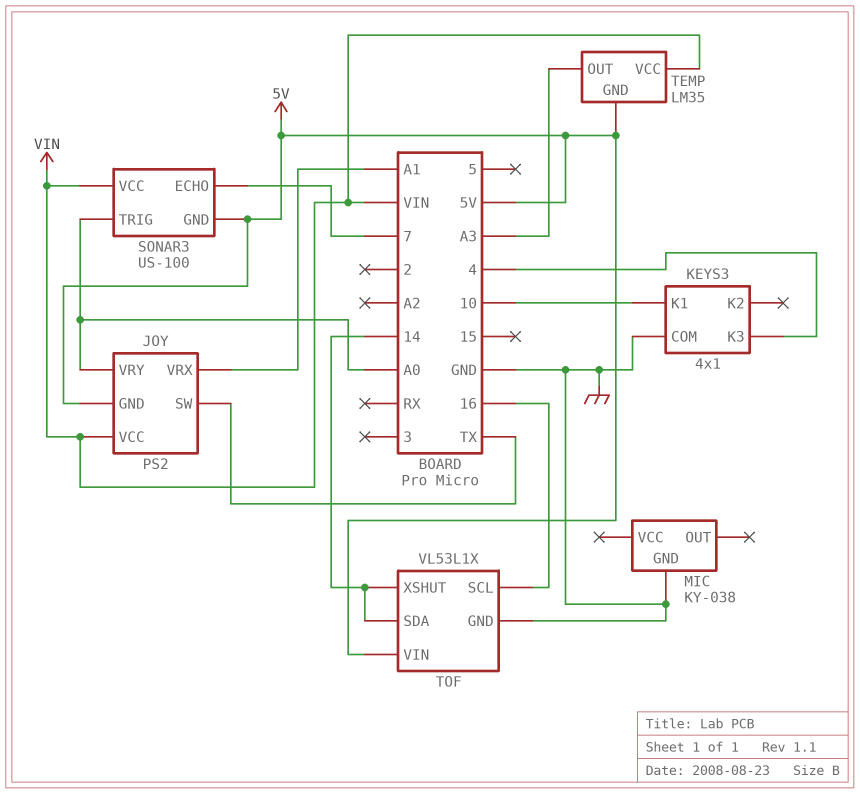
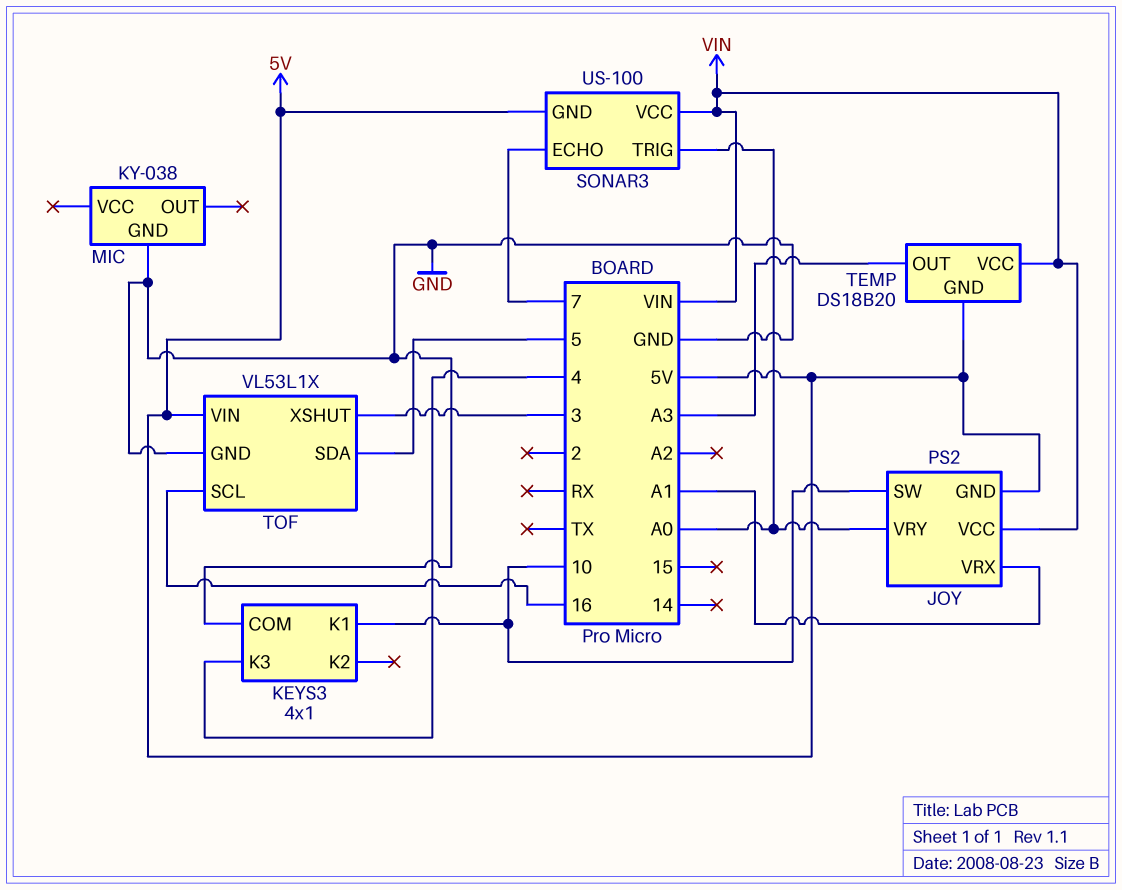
JOY pin SW: TX -> 10
TEMP: LM35 -> DS18B20
TOF pin SDA: 14 -> 5
TOF pin XSHUT: 14 -> 3

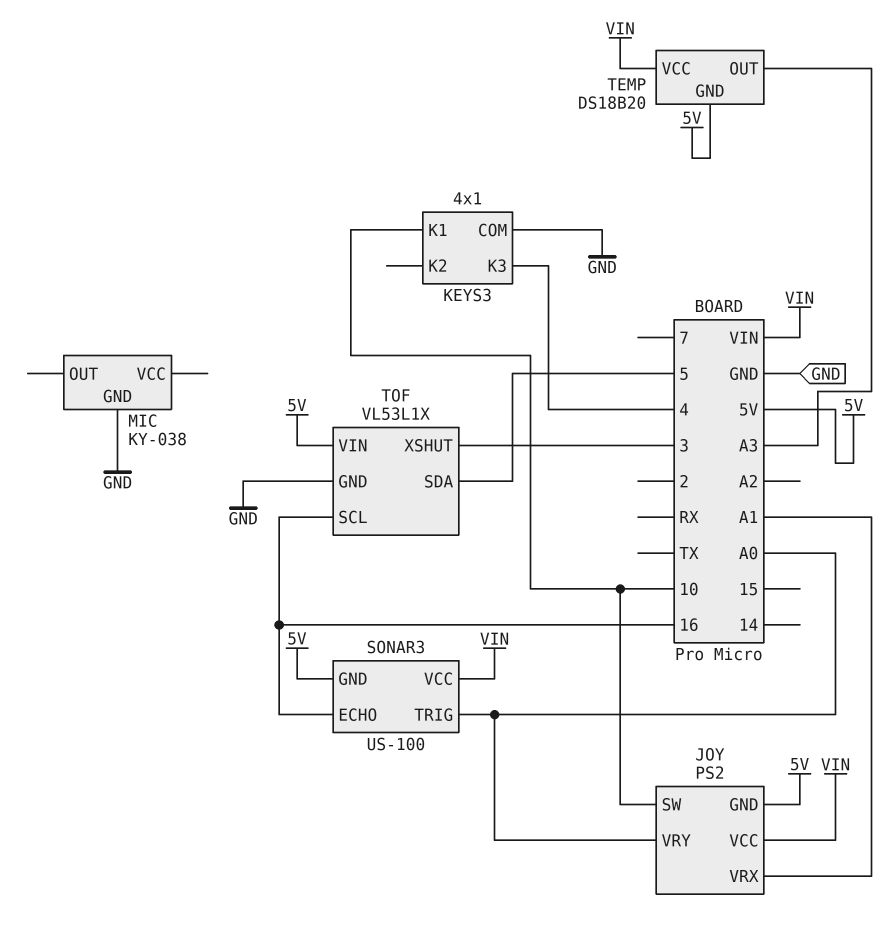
SONAR3 pin ECHO: 7 -> 16

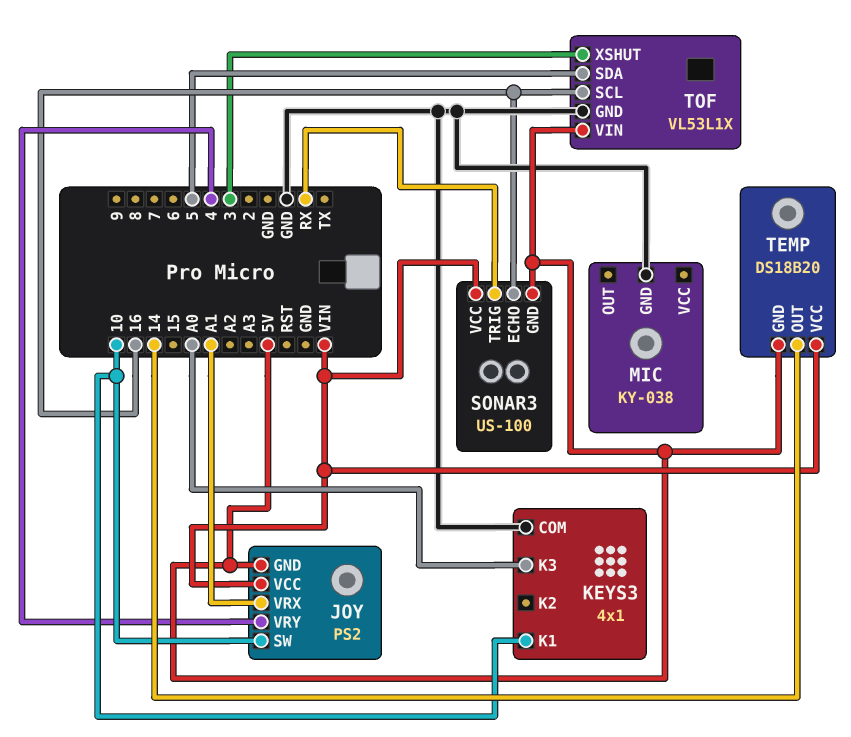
JOY pin VRY: A0 -> 4
KEYS3 pin K3: 4 -> A0
SONAR3 pin TRIG: A0 -> RX
TEMP pin OUT: A3 -> 14

